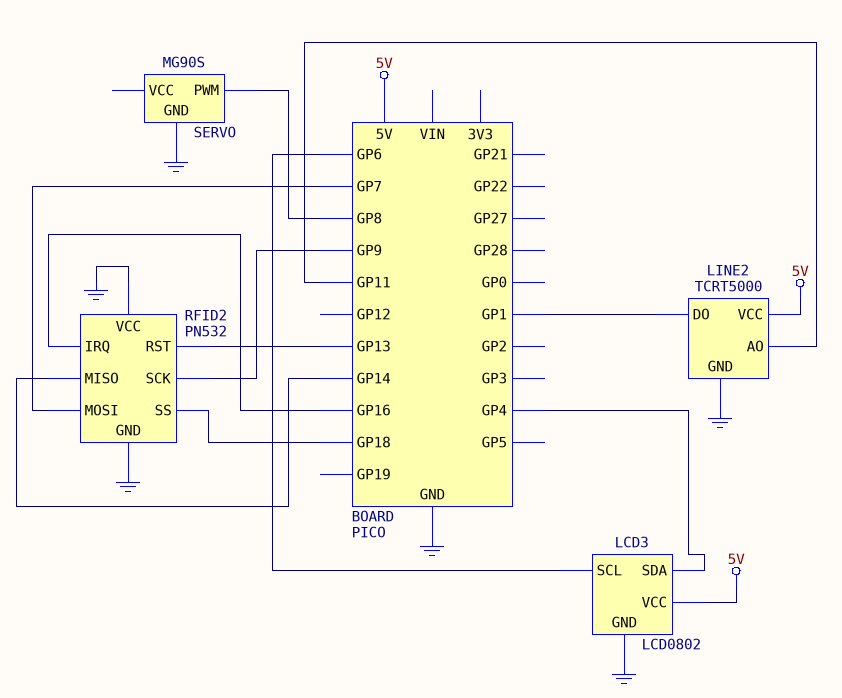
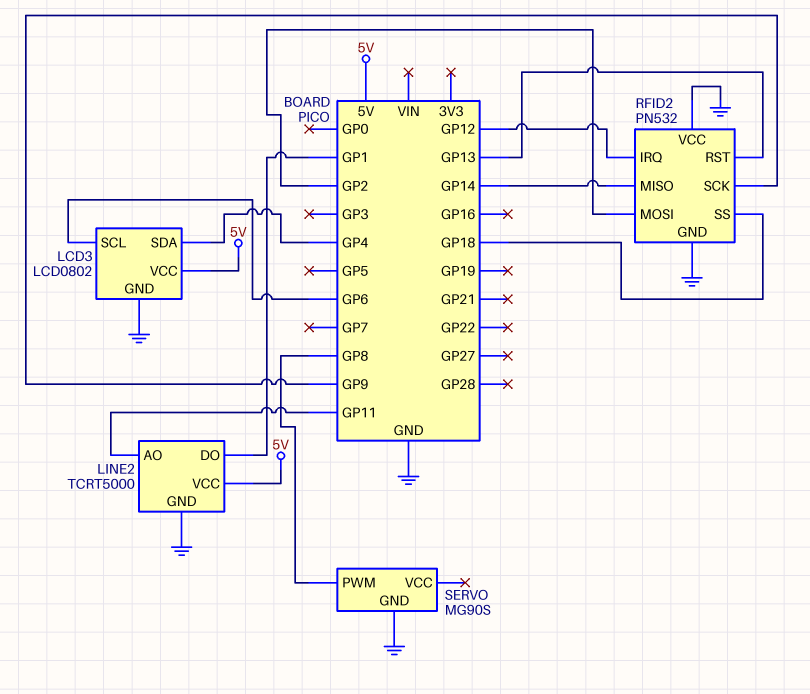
RFID2 pin IRQ: GP16 -> GP12
RFID2 pin MOSI: GP7 -> GP2

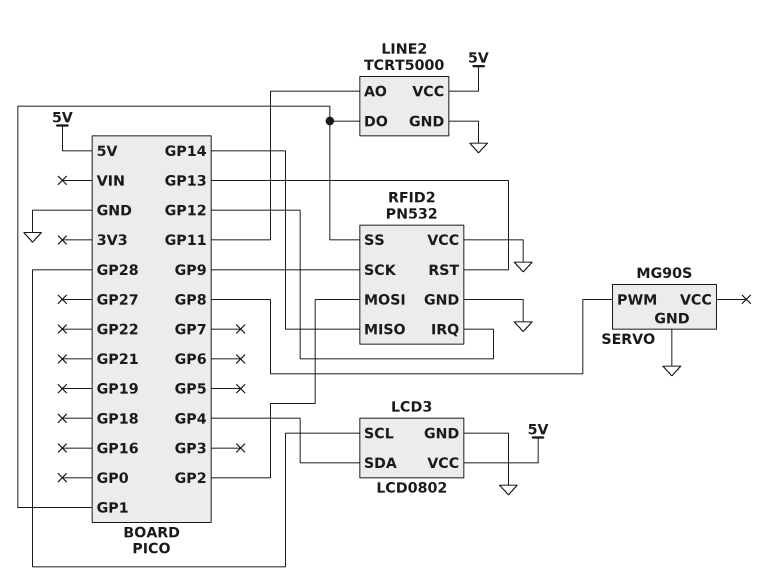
LCD3 pin SCL: GP6 -> GP28
RFID2 pin SS: GP18 -> GP1

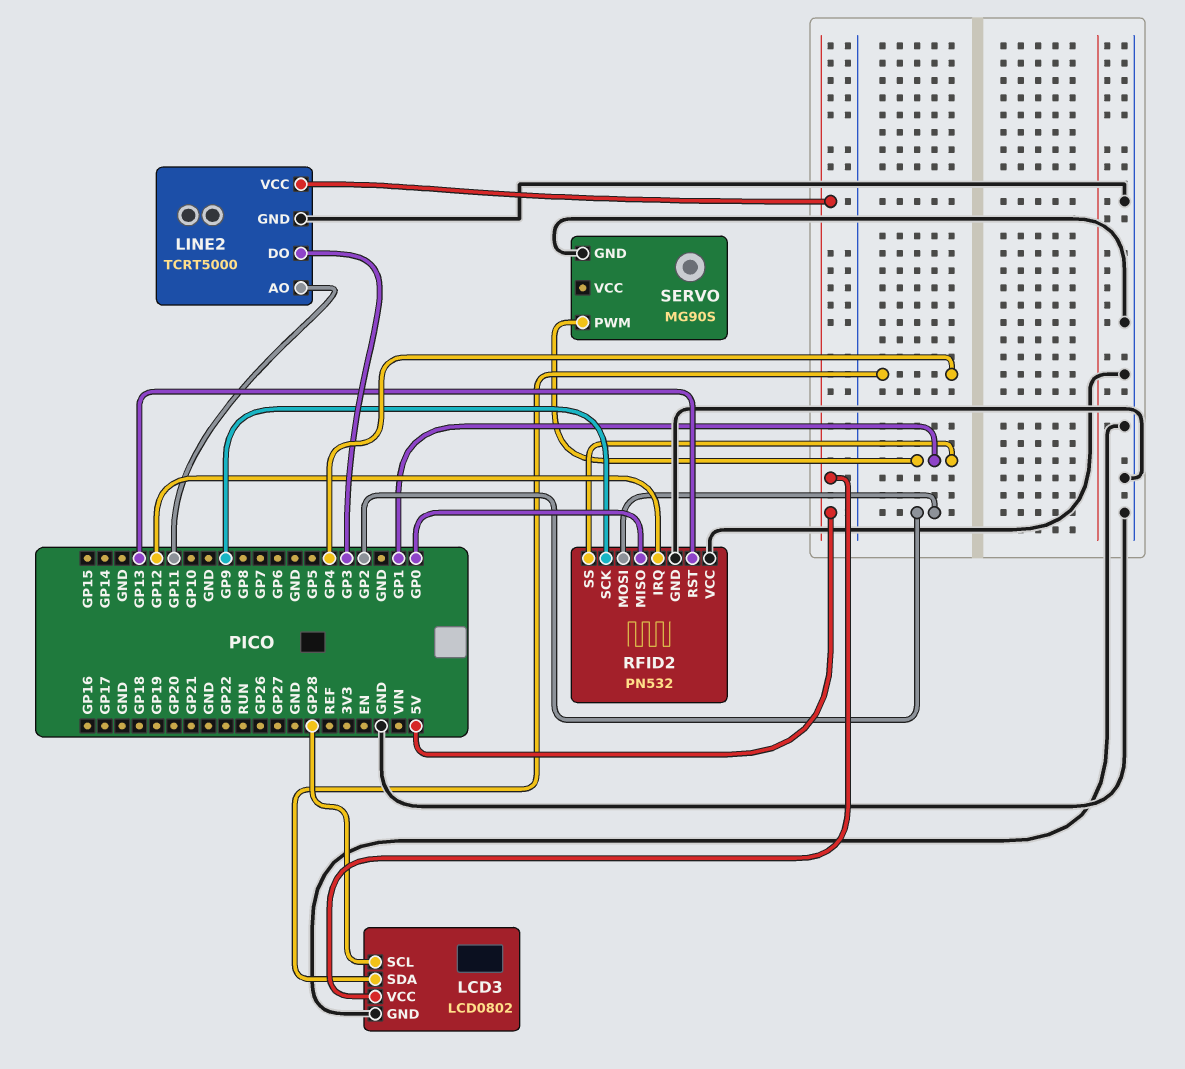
LINE2 pin DO: GP1 -> GP3
RFID2 pin MISO: GP14 -> GP0
SERVO pin PWM: GP8 -> GP1

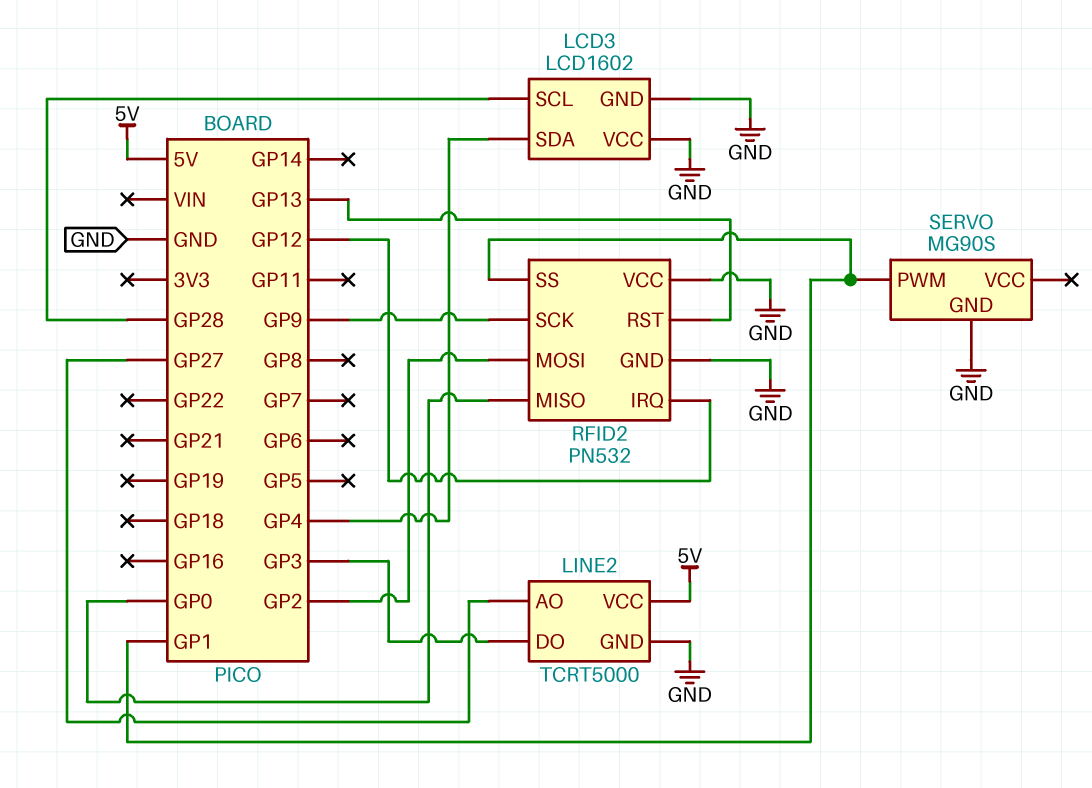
LCD3: LCD0802 -> LCD1602
LCD3 pin VCC: 5V -> GND
LINE2 pin AO: GP11 -> GP27

